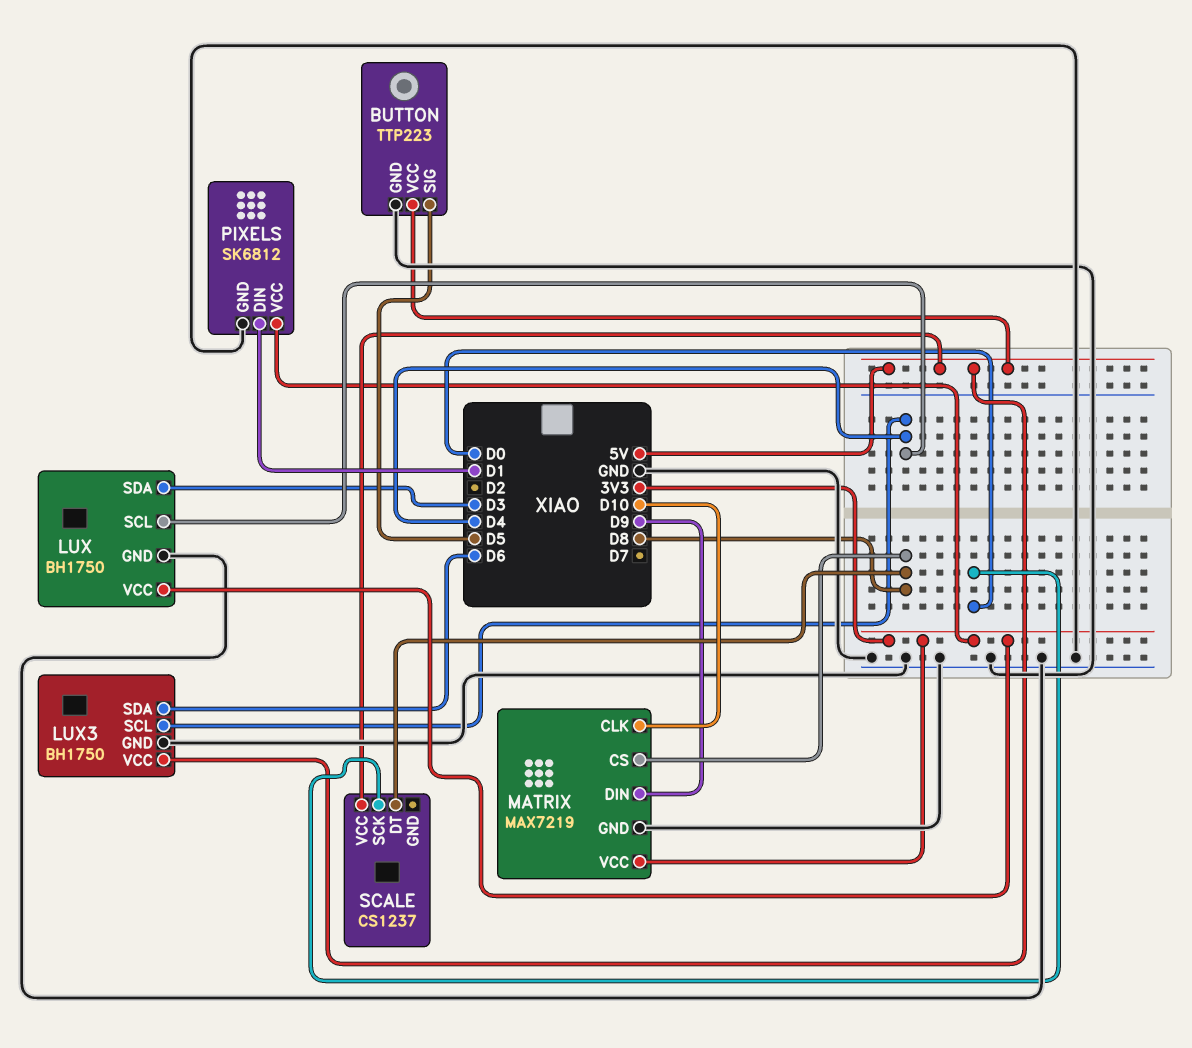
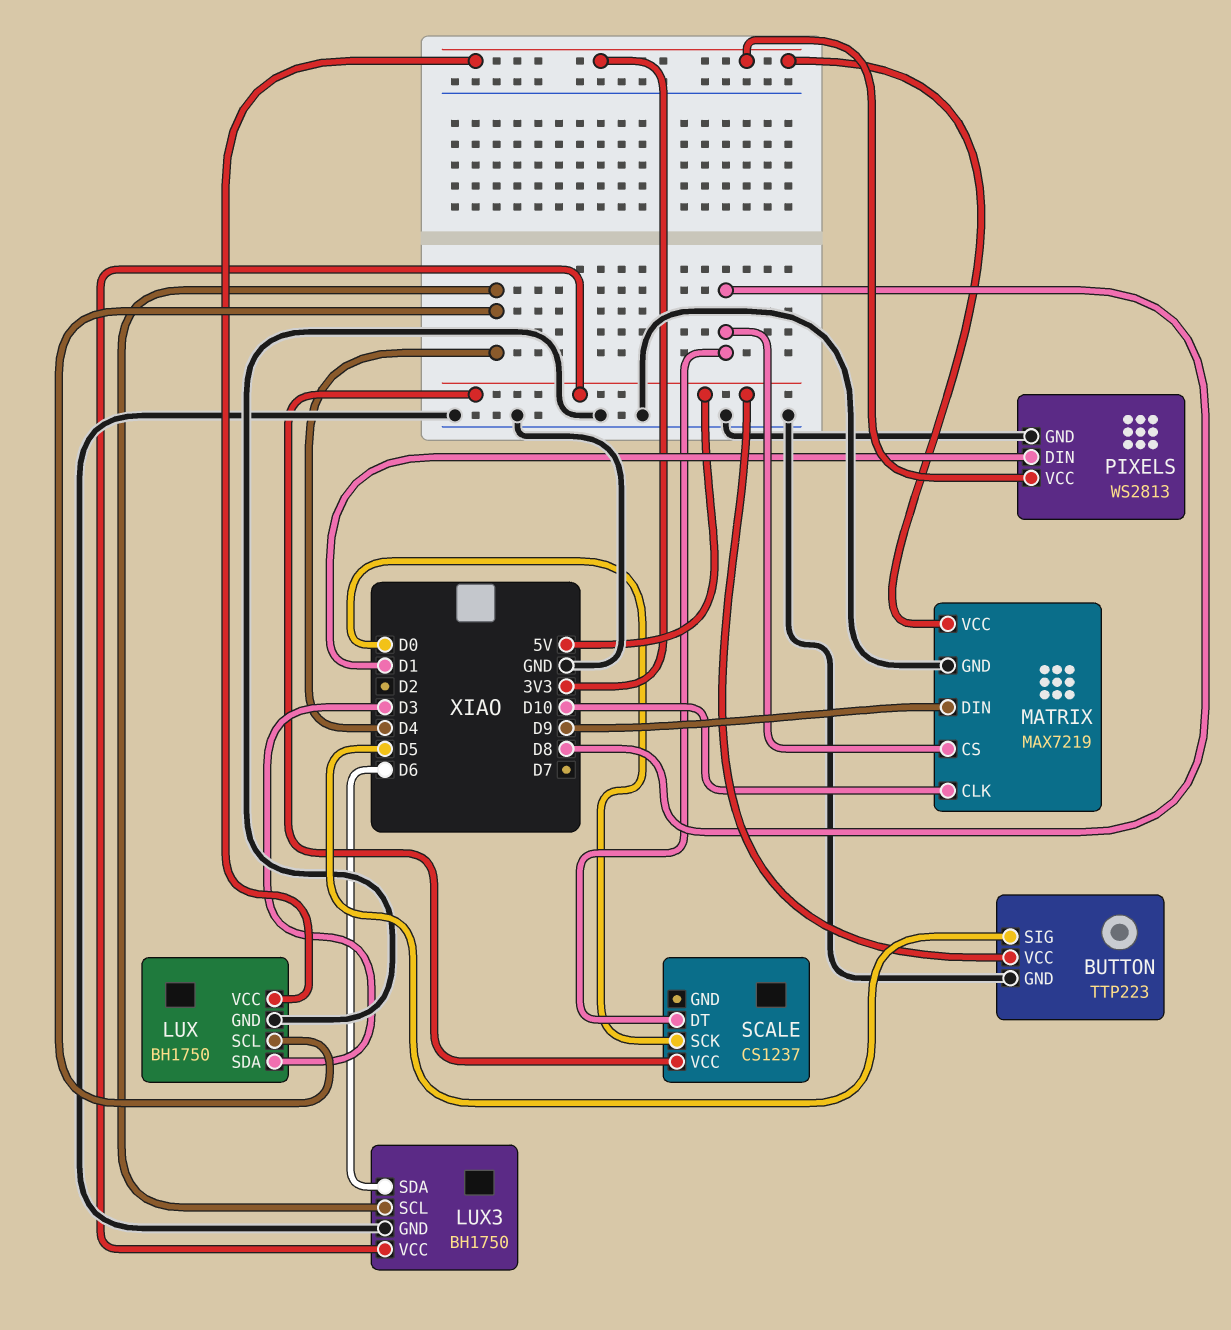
PIXELS: SK6812 -> WS2813

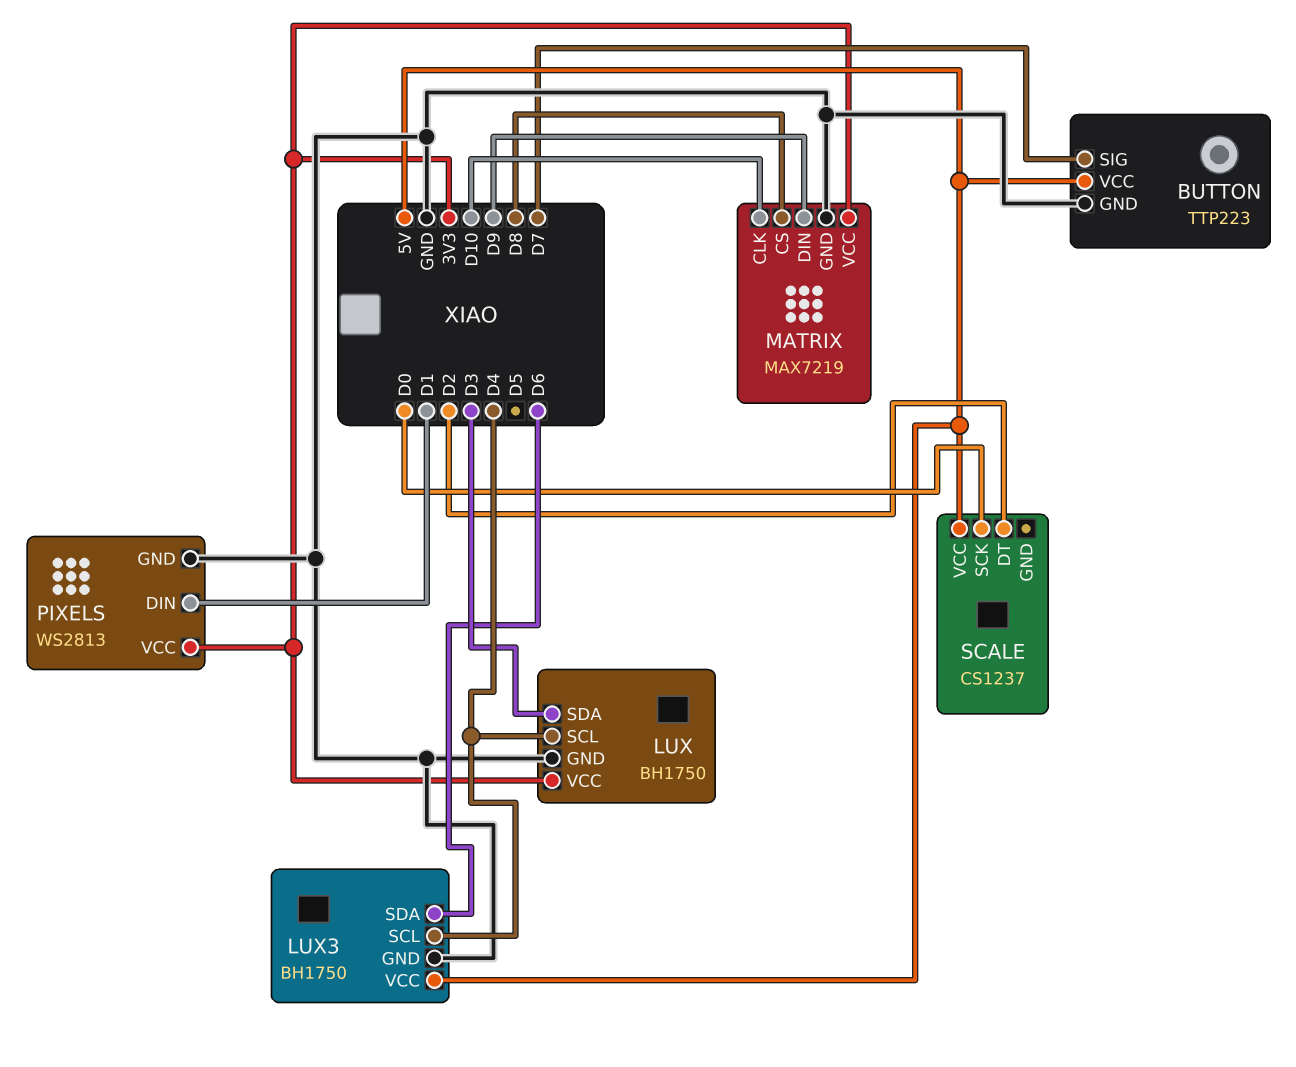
BUTTON pin SIG: D5 -> D7
SCALE pin DT: D8 -> D2

